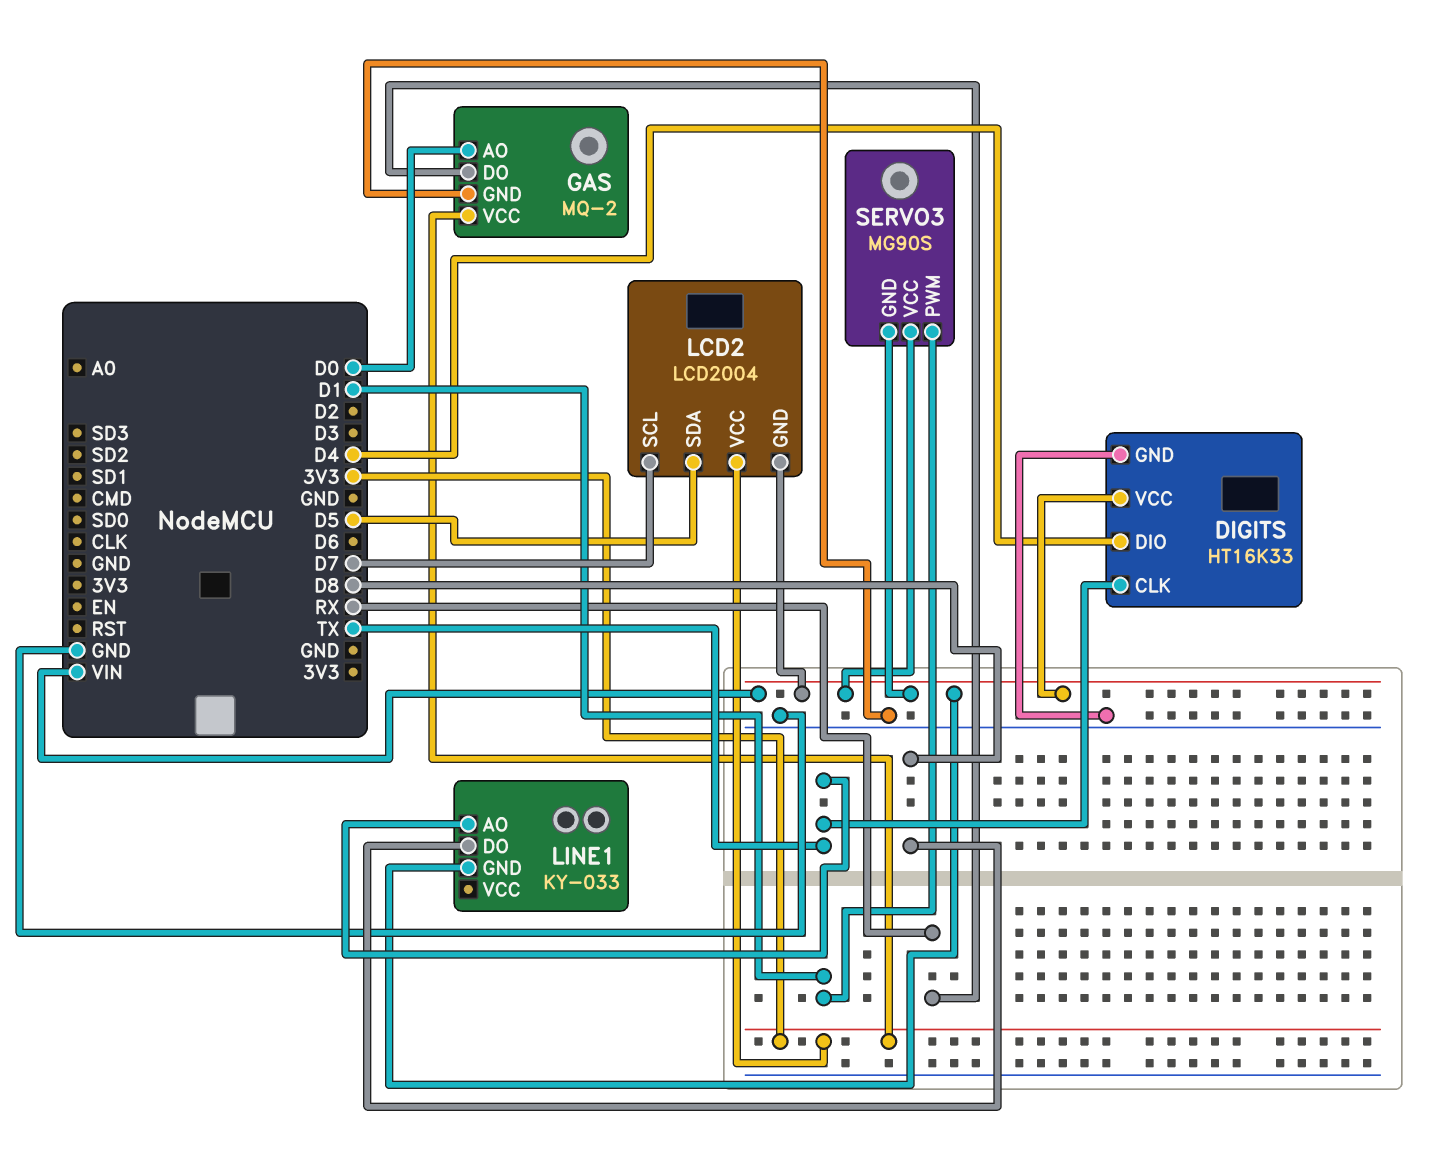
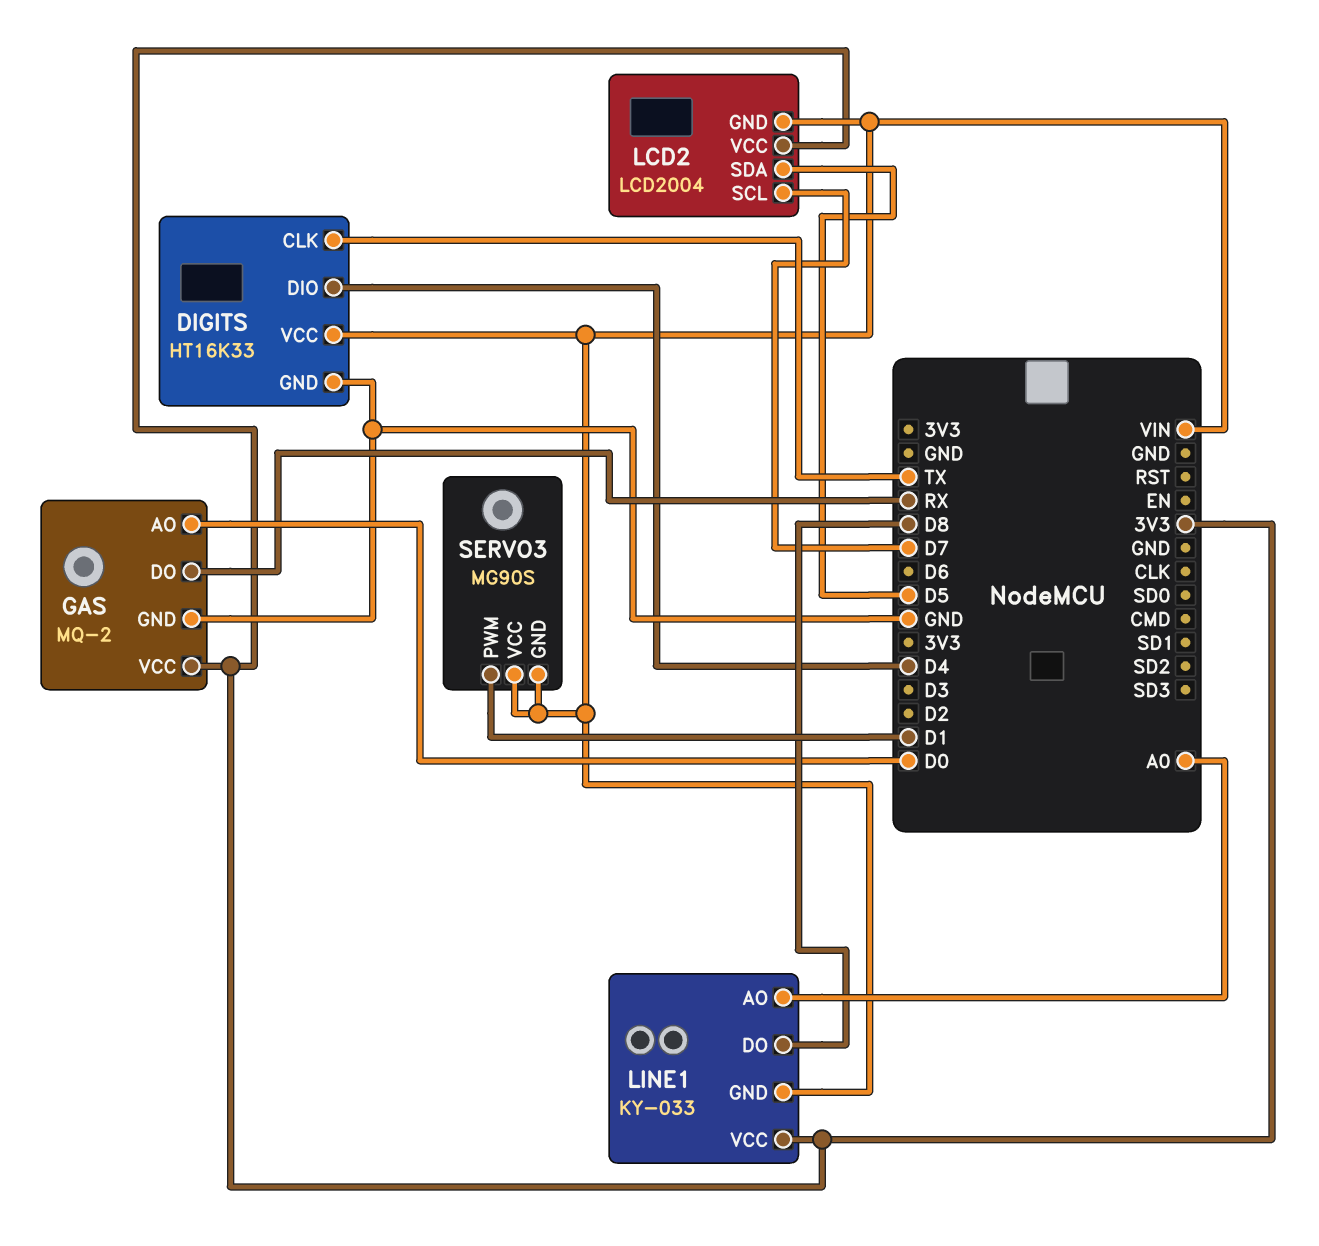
LINE1 pin AO: TX -> A0
LINE1 pin VCC: none -> 3V3

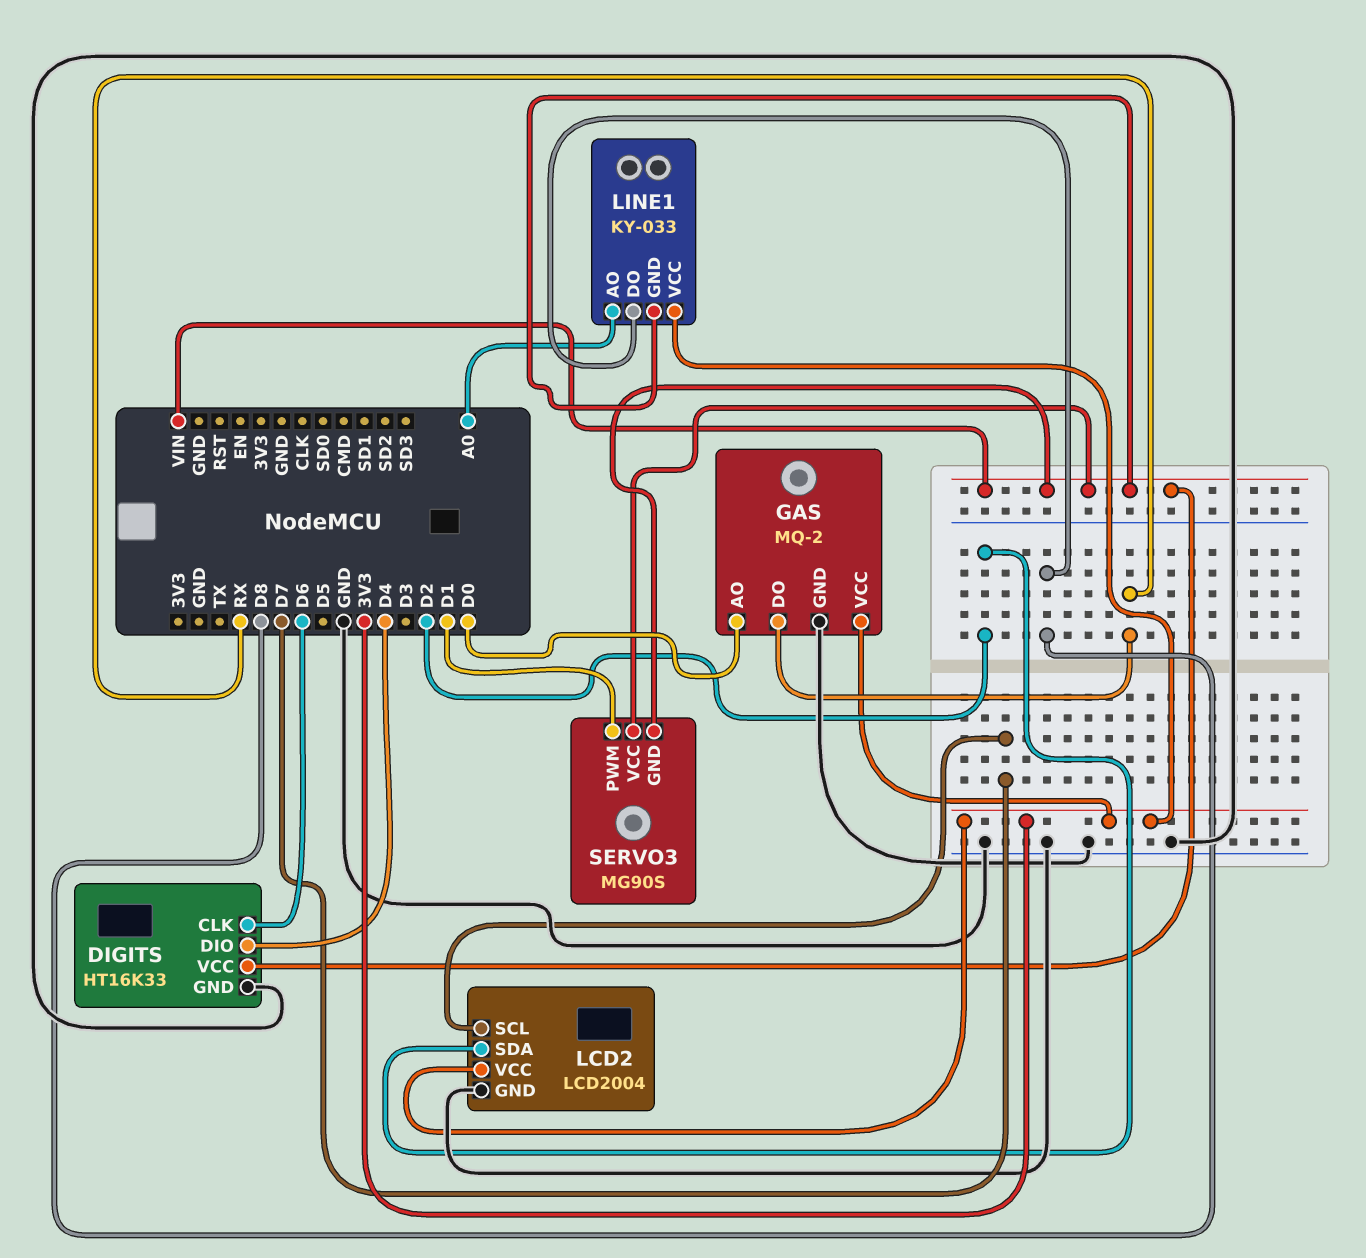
DIGITS pin CLK: TX -> D6
LCD2 pin GND: VIN -> GND
LCD2 pin SDA: D5 -> D2

